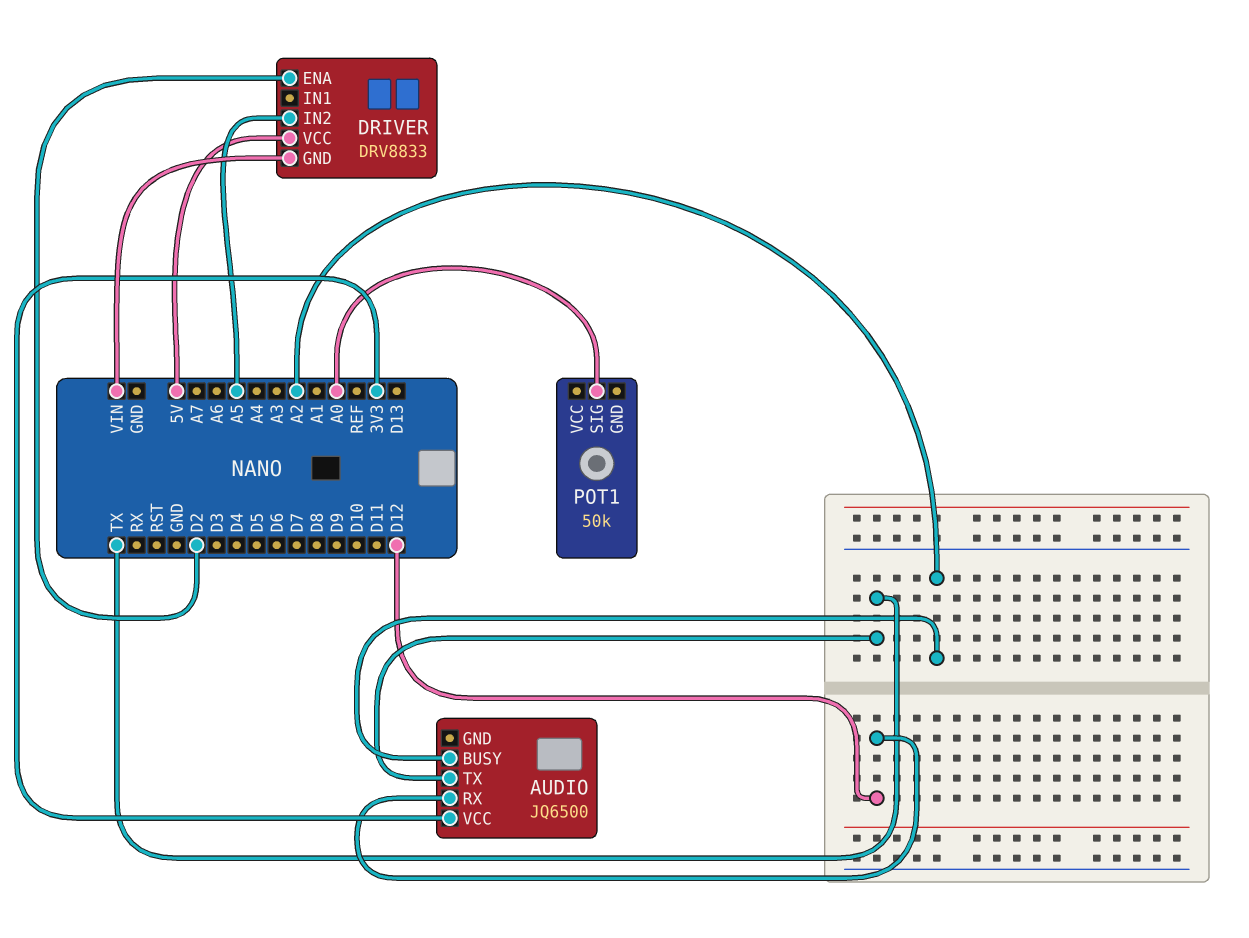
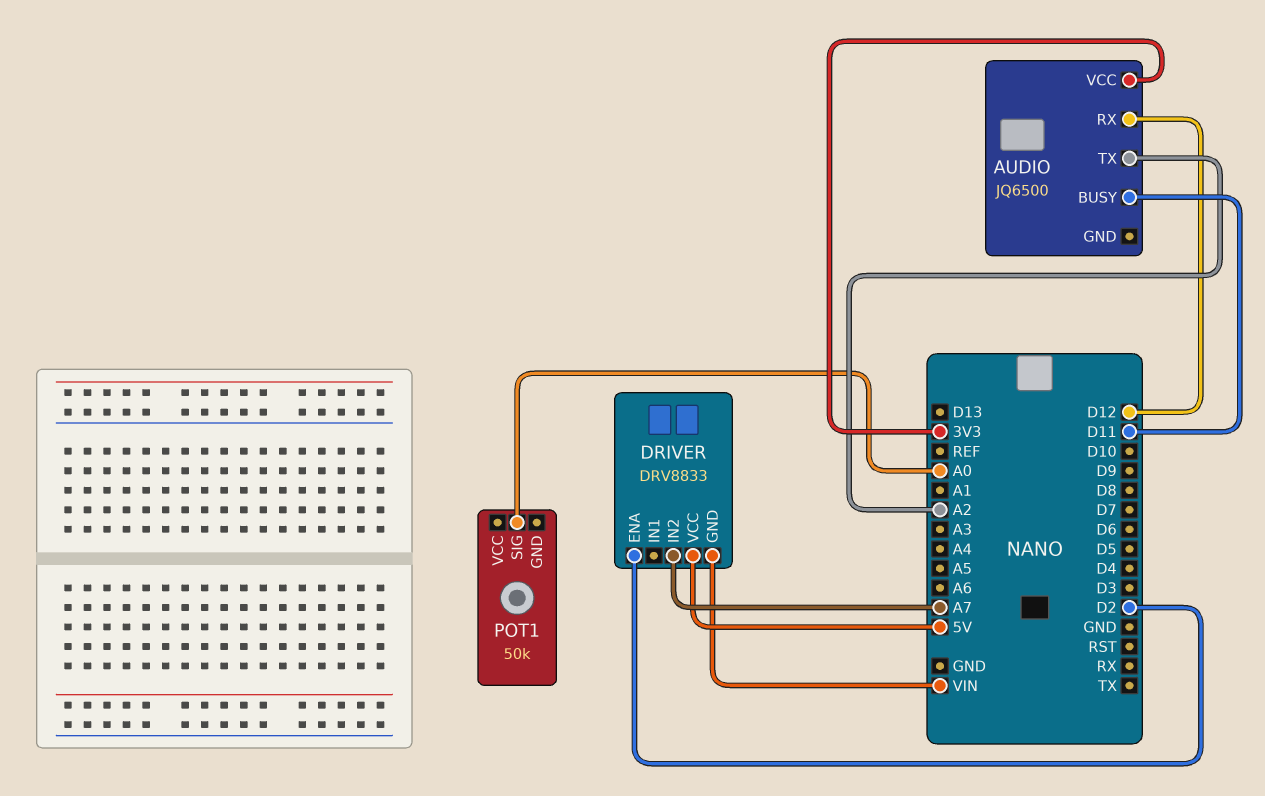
AUDIO pin BUSY: A2 -> D11
AUDIO pin TX: TX -> A2
DRIVER pin IN2: A5 -> A7

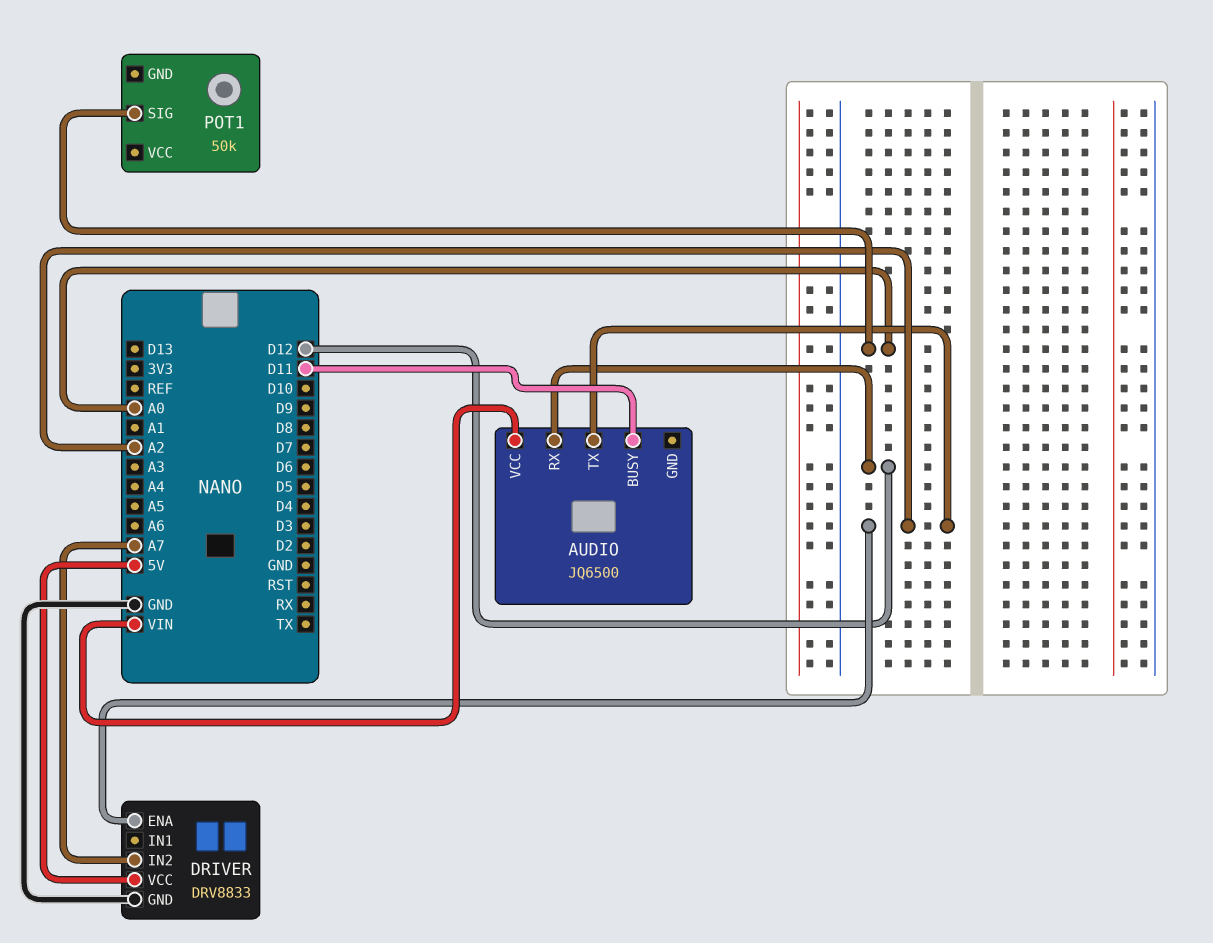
AUDIO pin VCC: 3V3 -> VIN
DRIVER pin ENA: D2 -> A2
DRIVER pin GND: VIN -> GND

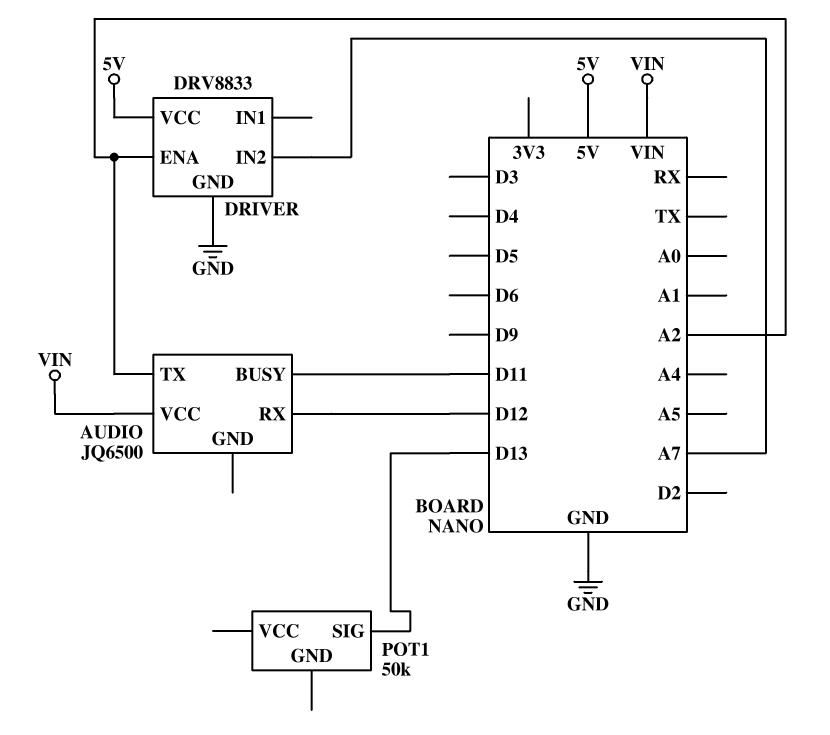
POT1 pin SIG: A0 -> D13

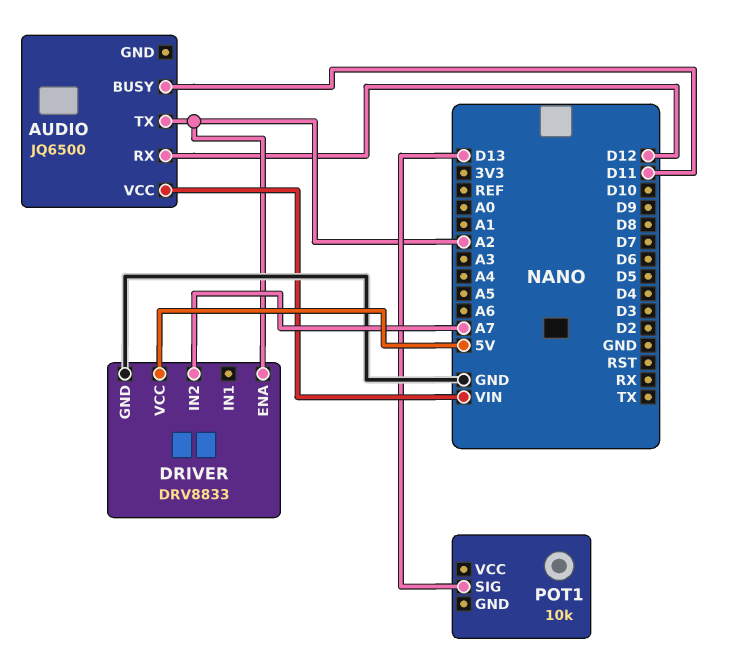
POT1: 50k -> 10k

